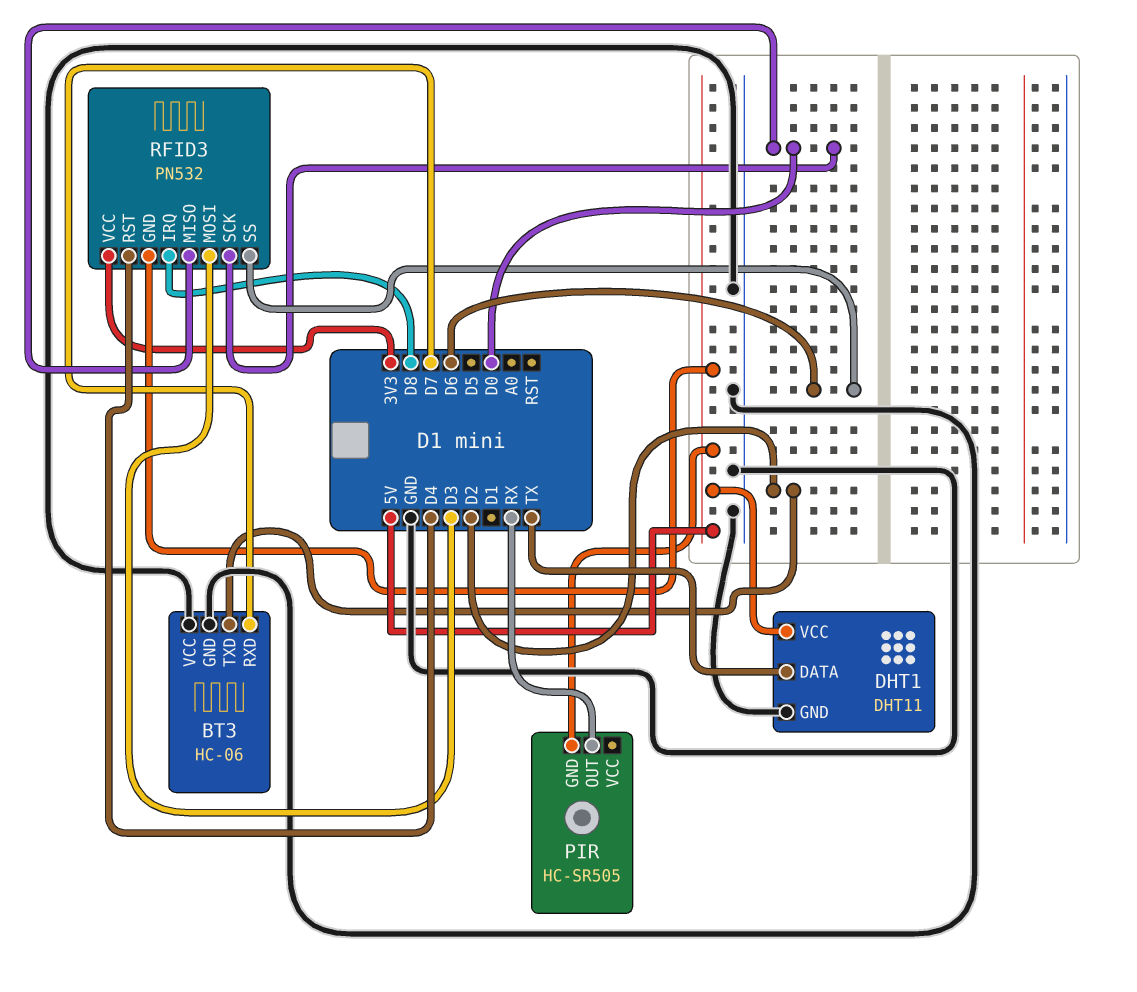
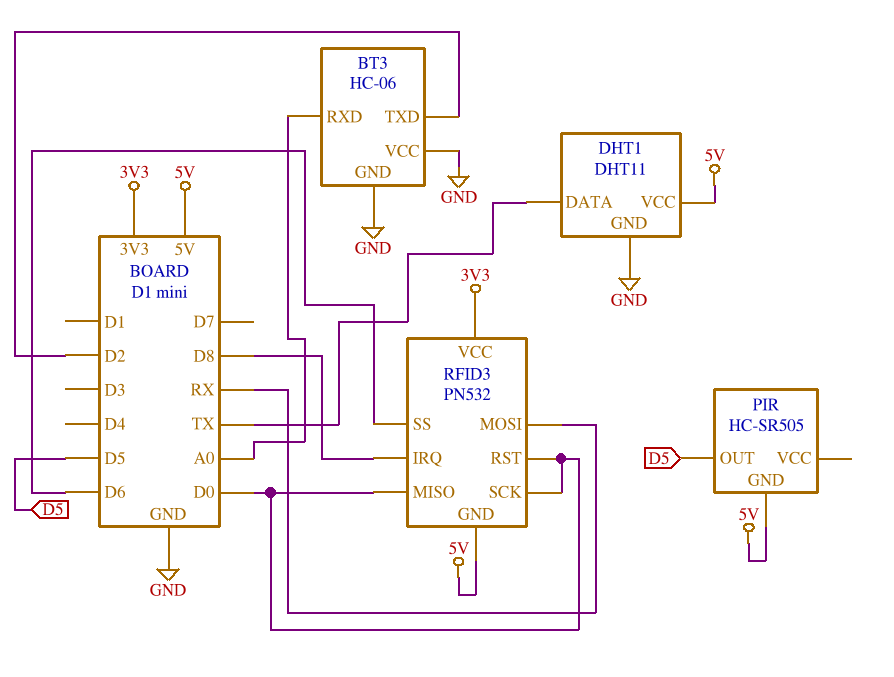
BT3 pin RXD: D7 -> A0
PIR pin OUT: RX -> D5
RFID3 pin MOSI: D3 -> RX
RFID3 pin RST: D4 -> D0

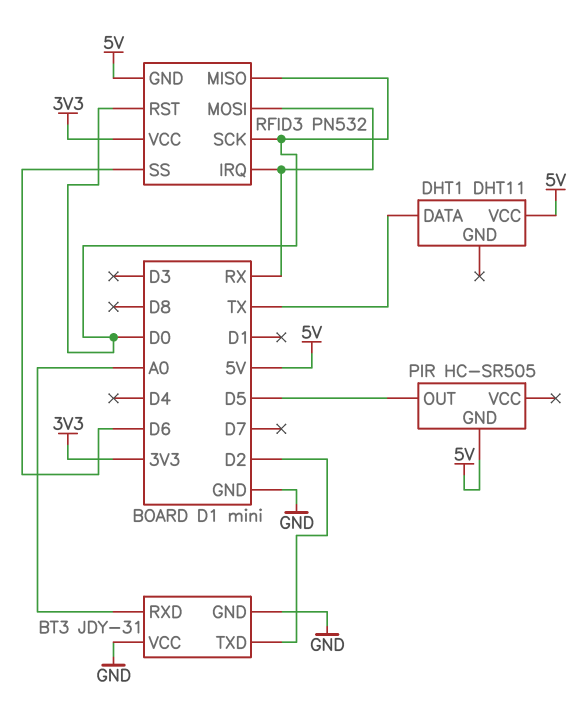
BT3: HC-06 -> JDY-31
DHT1 pin GND: GND -> none
RFID3 pin IRQ: D8 -> RX

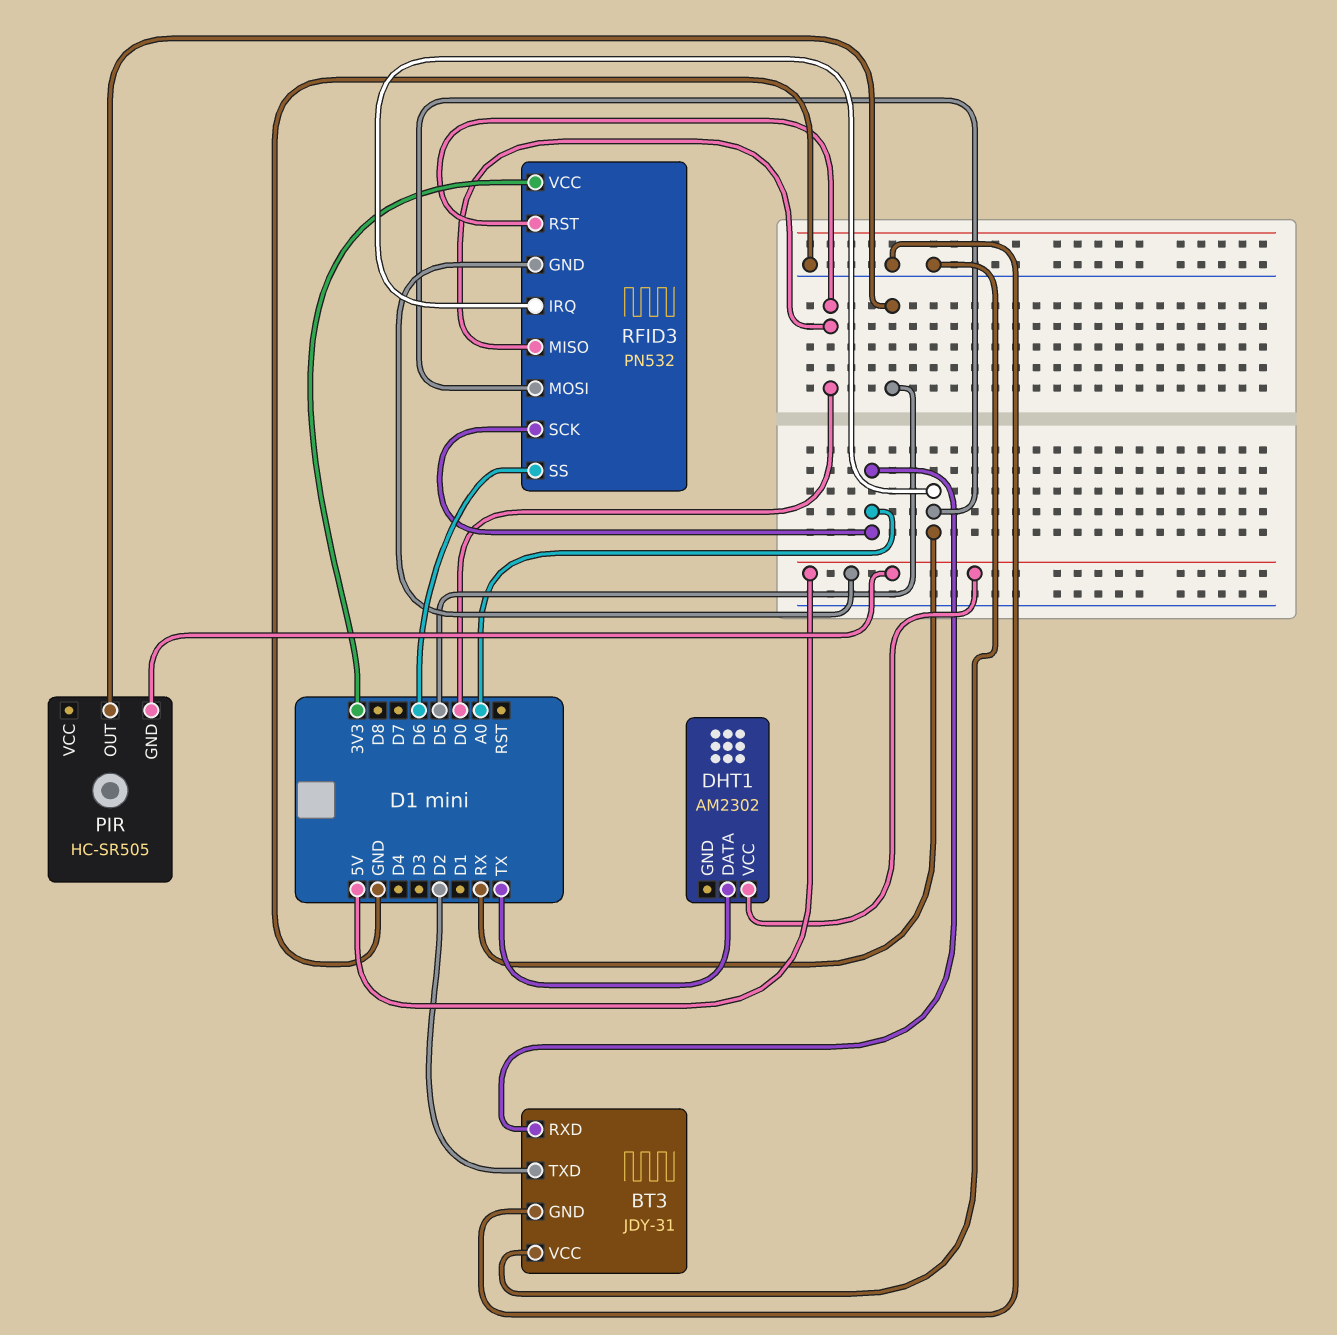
DHT1: DHT11 -> AM2302
RFID3 pin SCK: D0 -> A0

